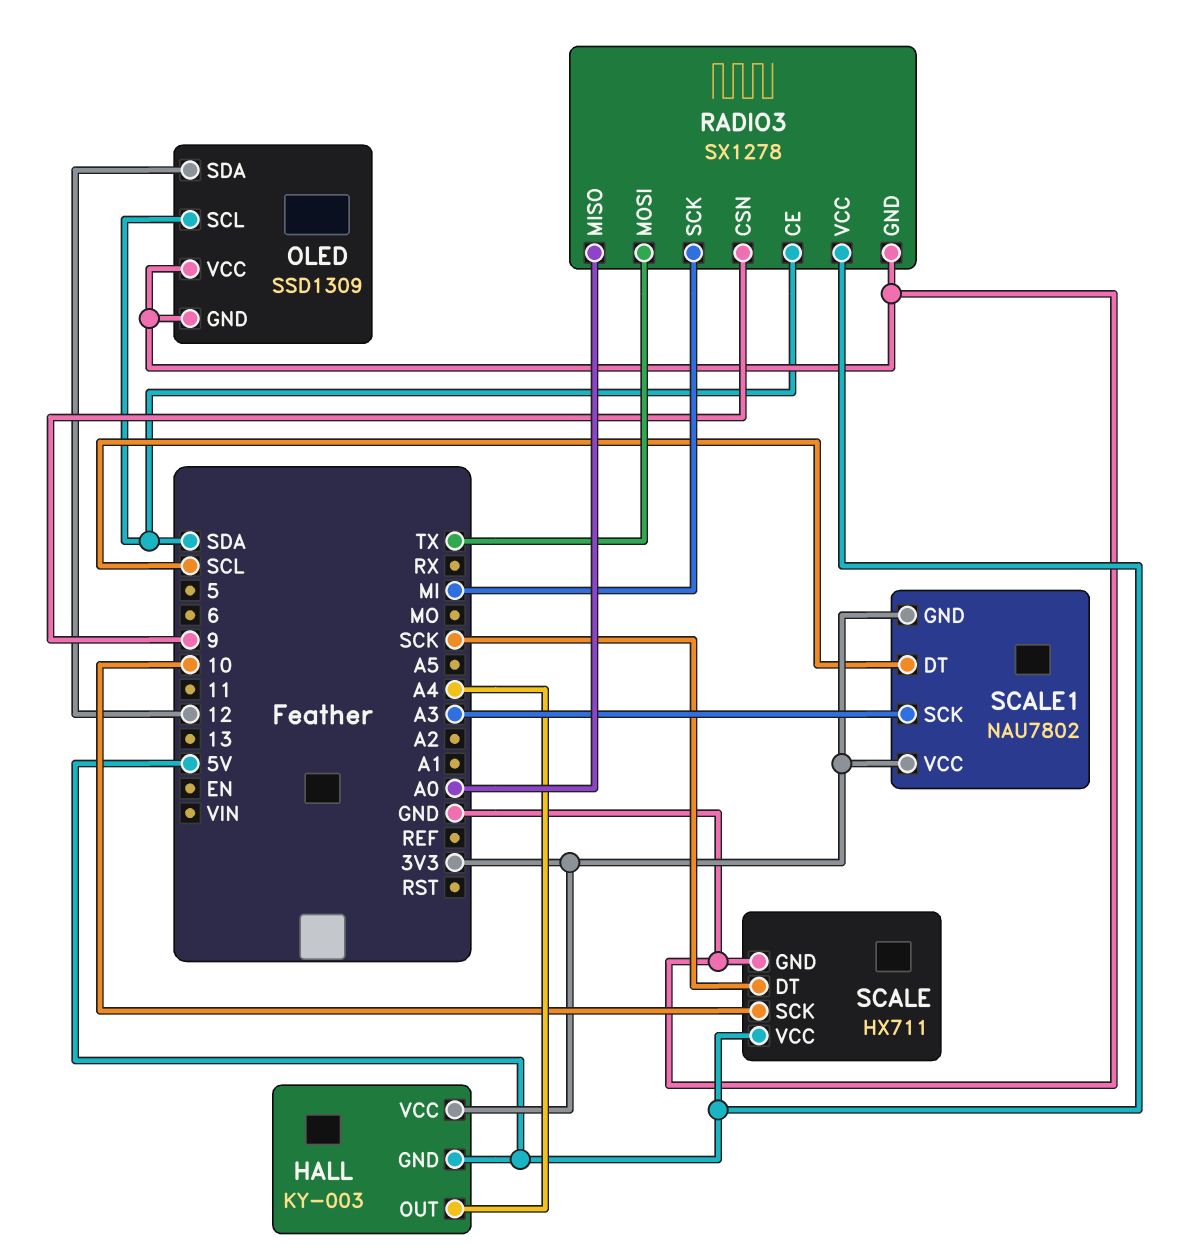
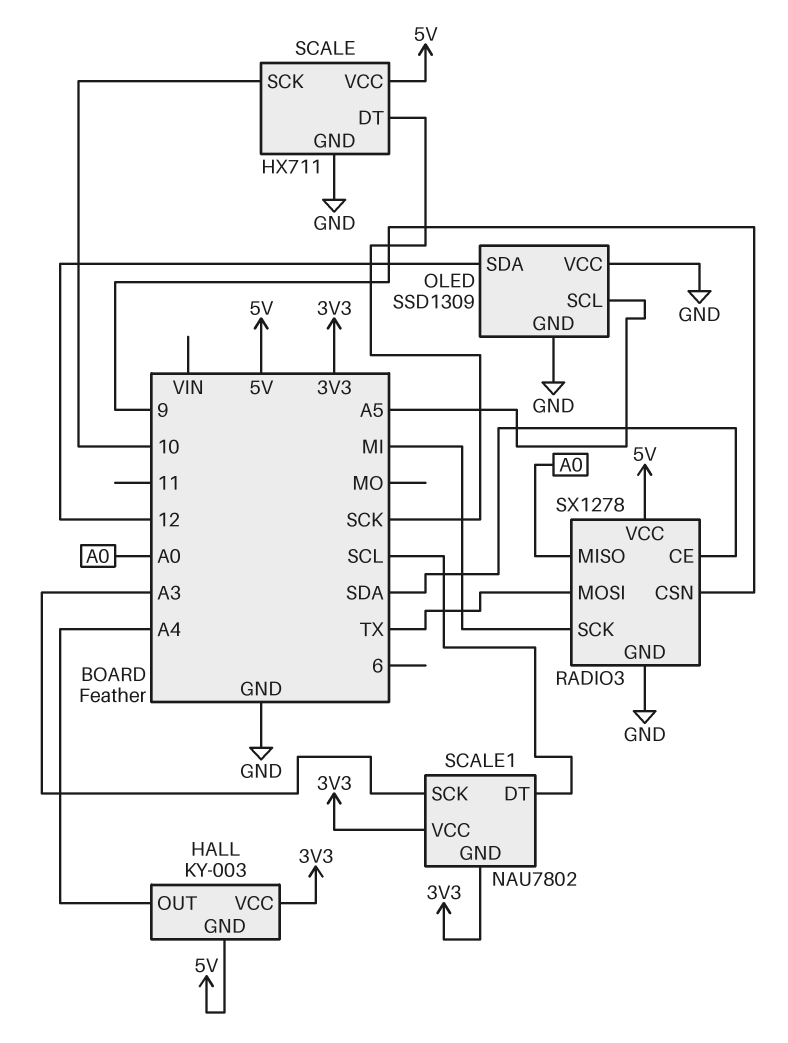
OLED pin SCL: SDA -> A5

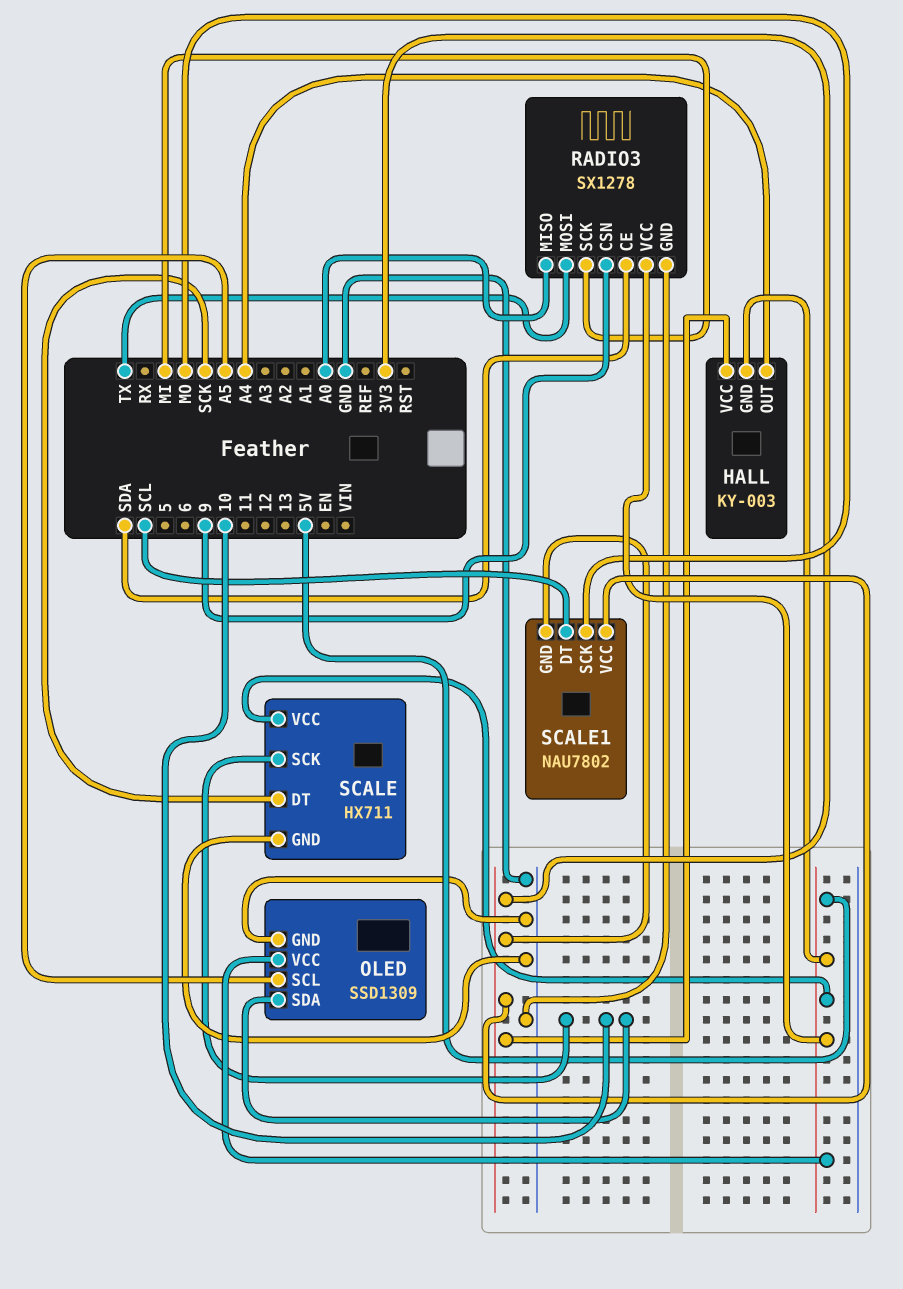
OLED pin SDA: 12 -> 10
OLED pin VCC: GND -> 5V
SCALE1 pin SCK: A3 -> MO

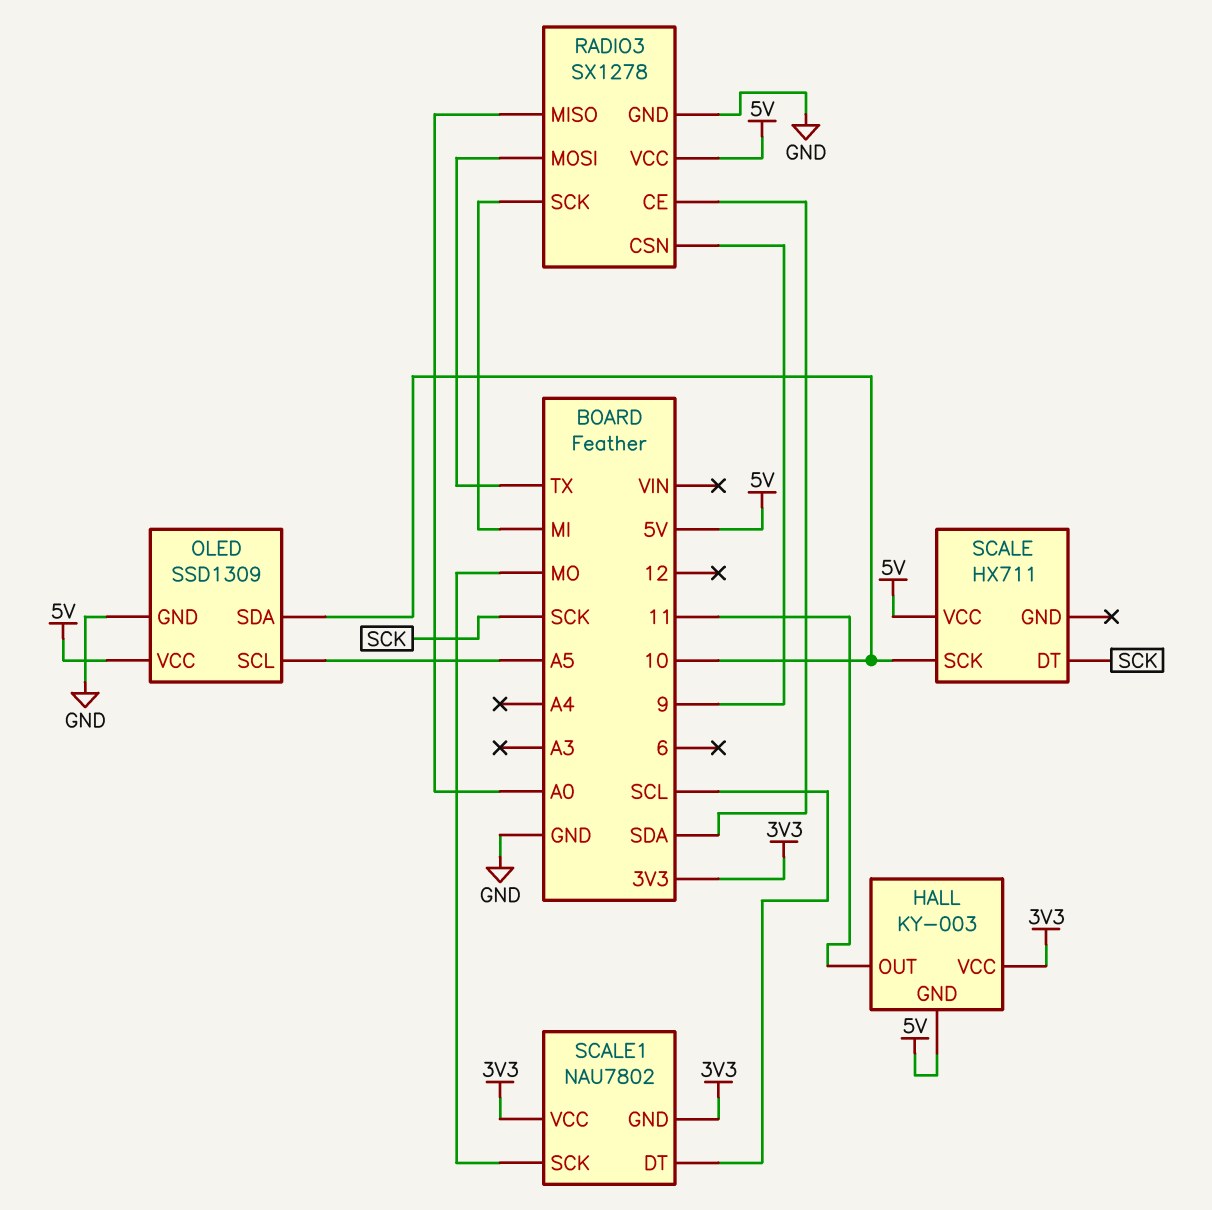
HALL pin OUT: A4 -> 11
SCALE pin GND: GND -> none

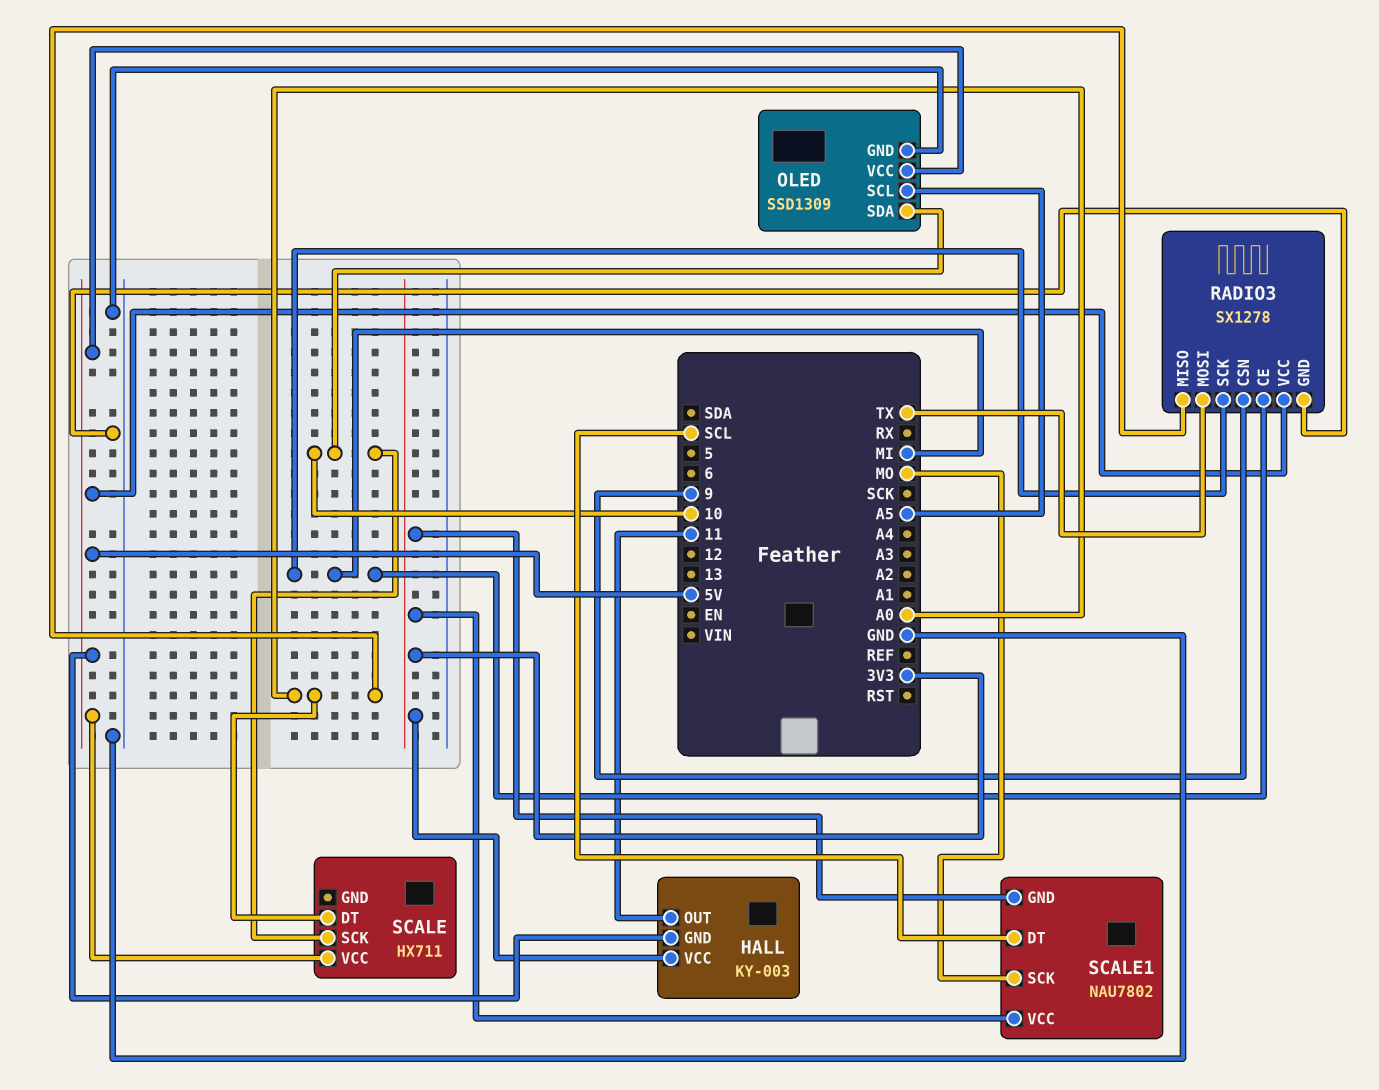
RADIO3 pin CE: SDA -> MI
SCALE pin DT: SCK -> A0

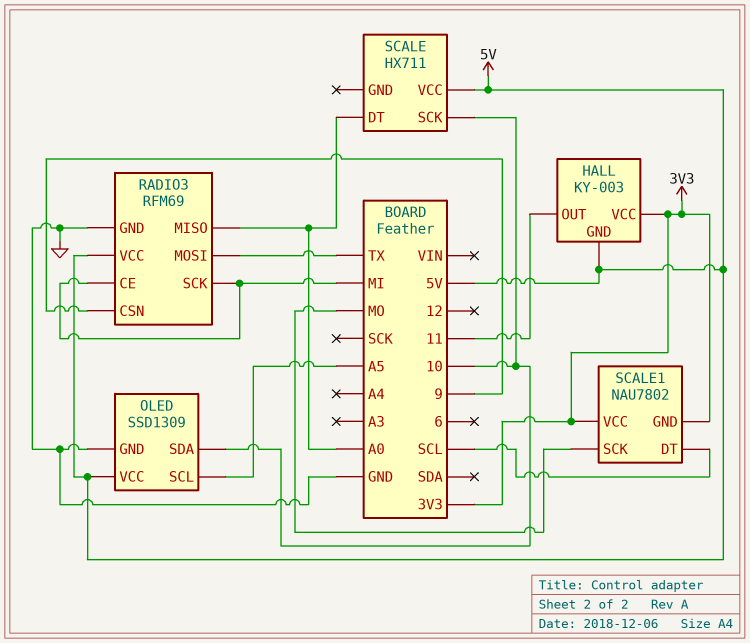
RADIO3: SX1278 -> RFM69

